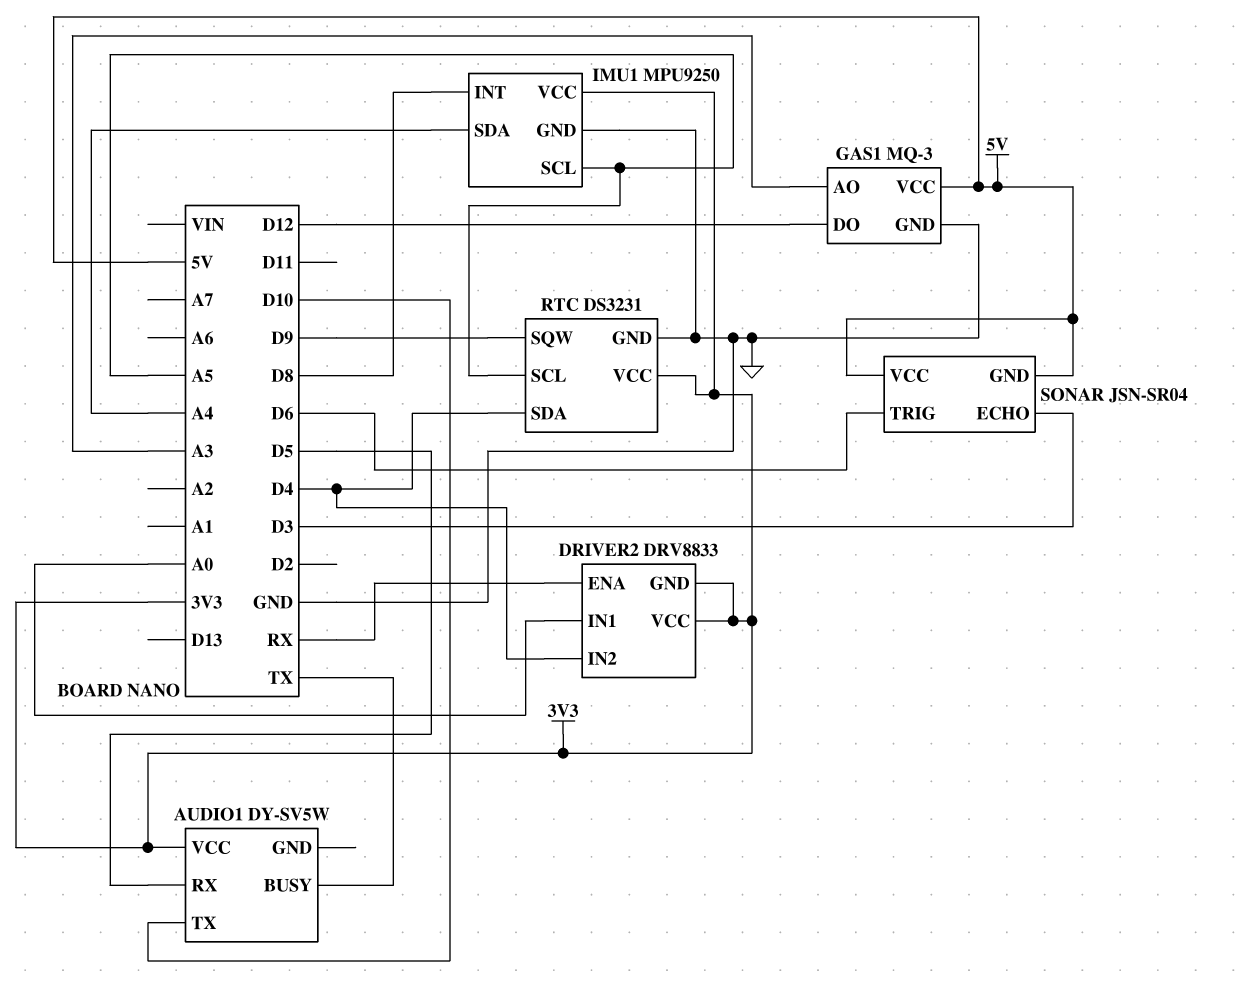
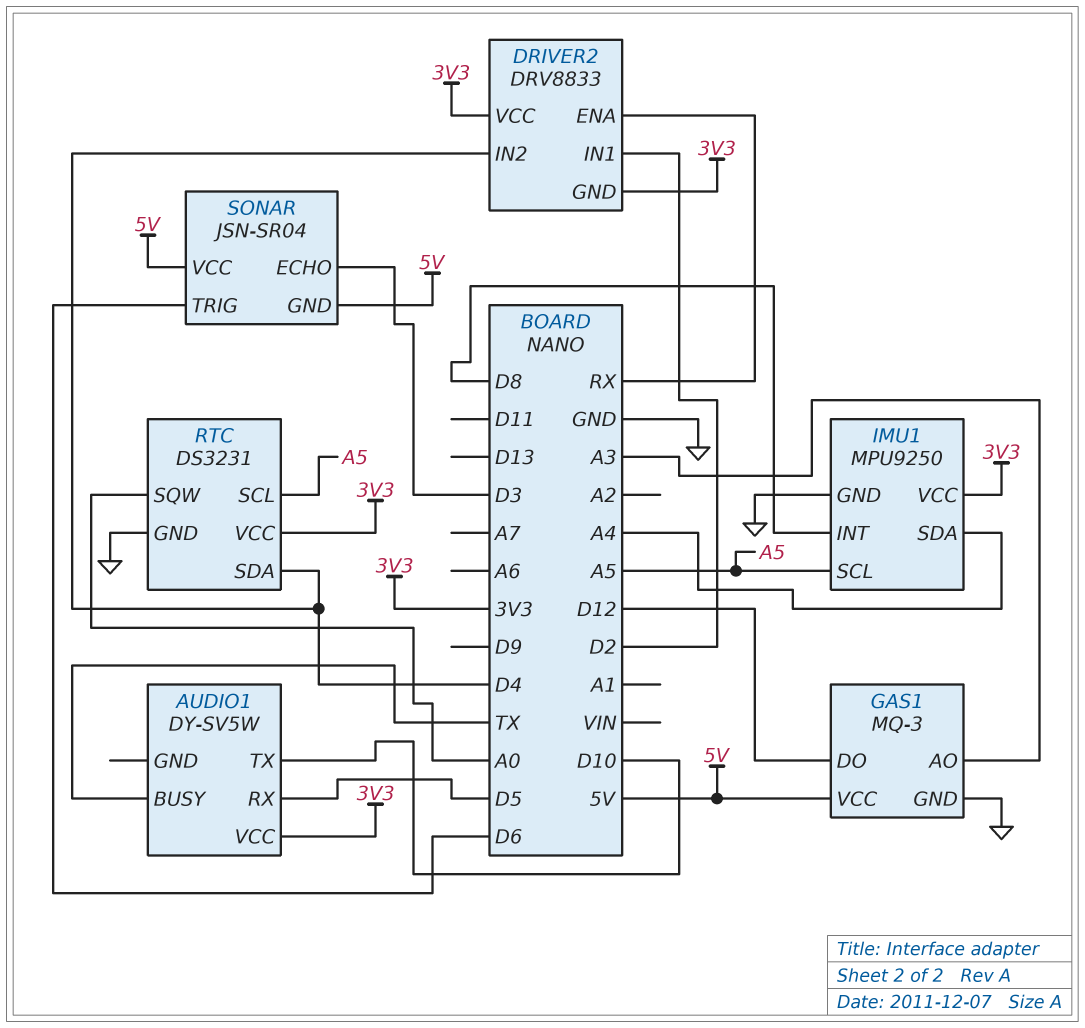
DRIVER2 pin IN1: A0 -> D2
RTC pin SQW: D9 -> A0

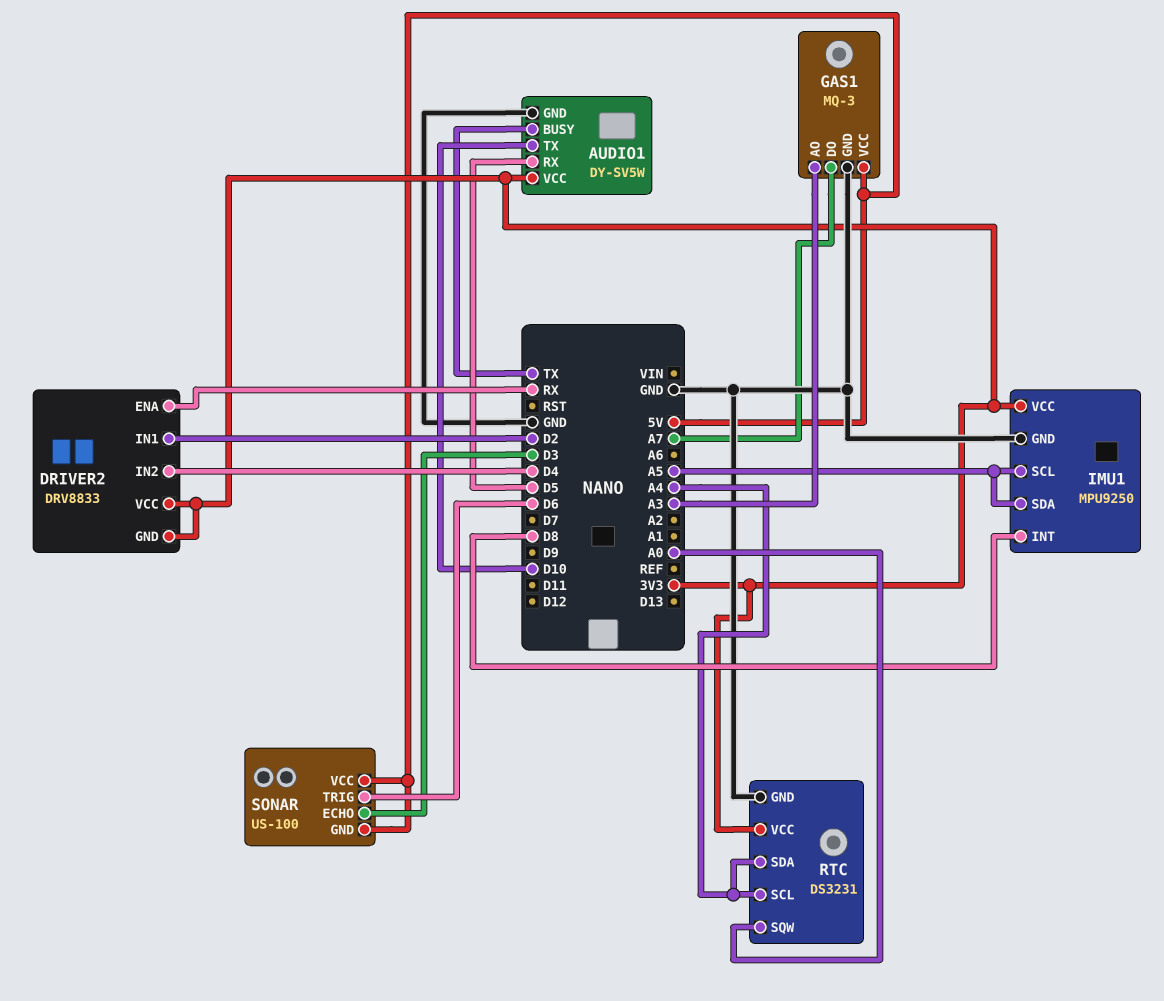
AUDIO1 pin GND: none -> GND
GAS1 pin DO: D12 -> A7
IMU1 pin SDA: A4 -> A5
RTC pin SCL: A5 -> A4
RTC pin SDA: D4 -> A4
SONAR: JSN-SR04 -> US-100

